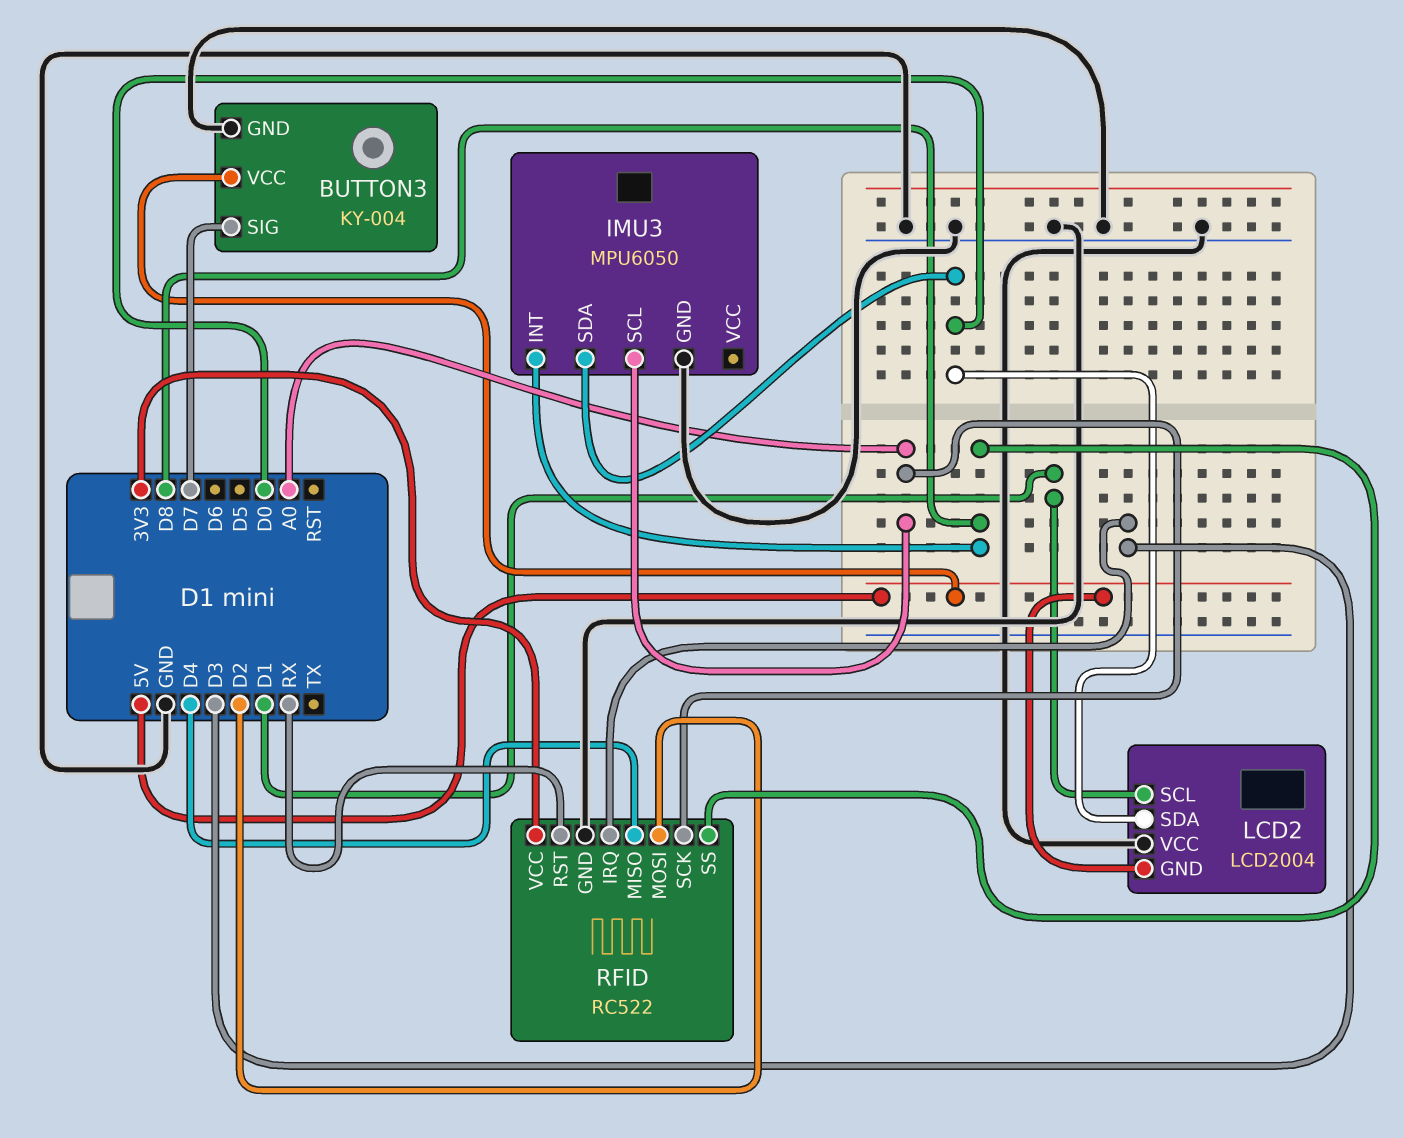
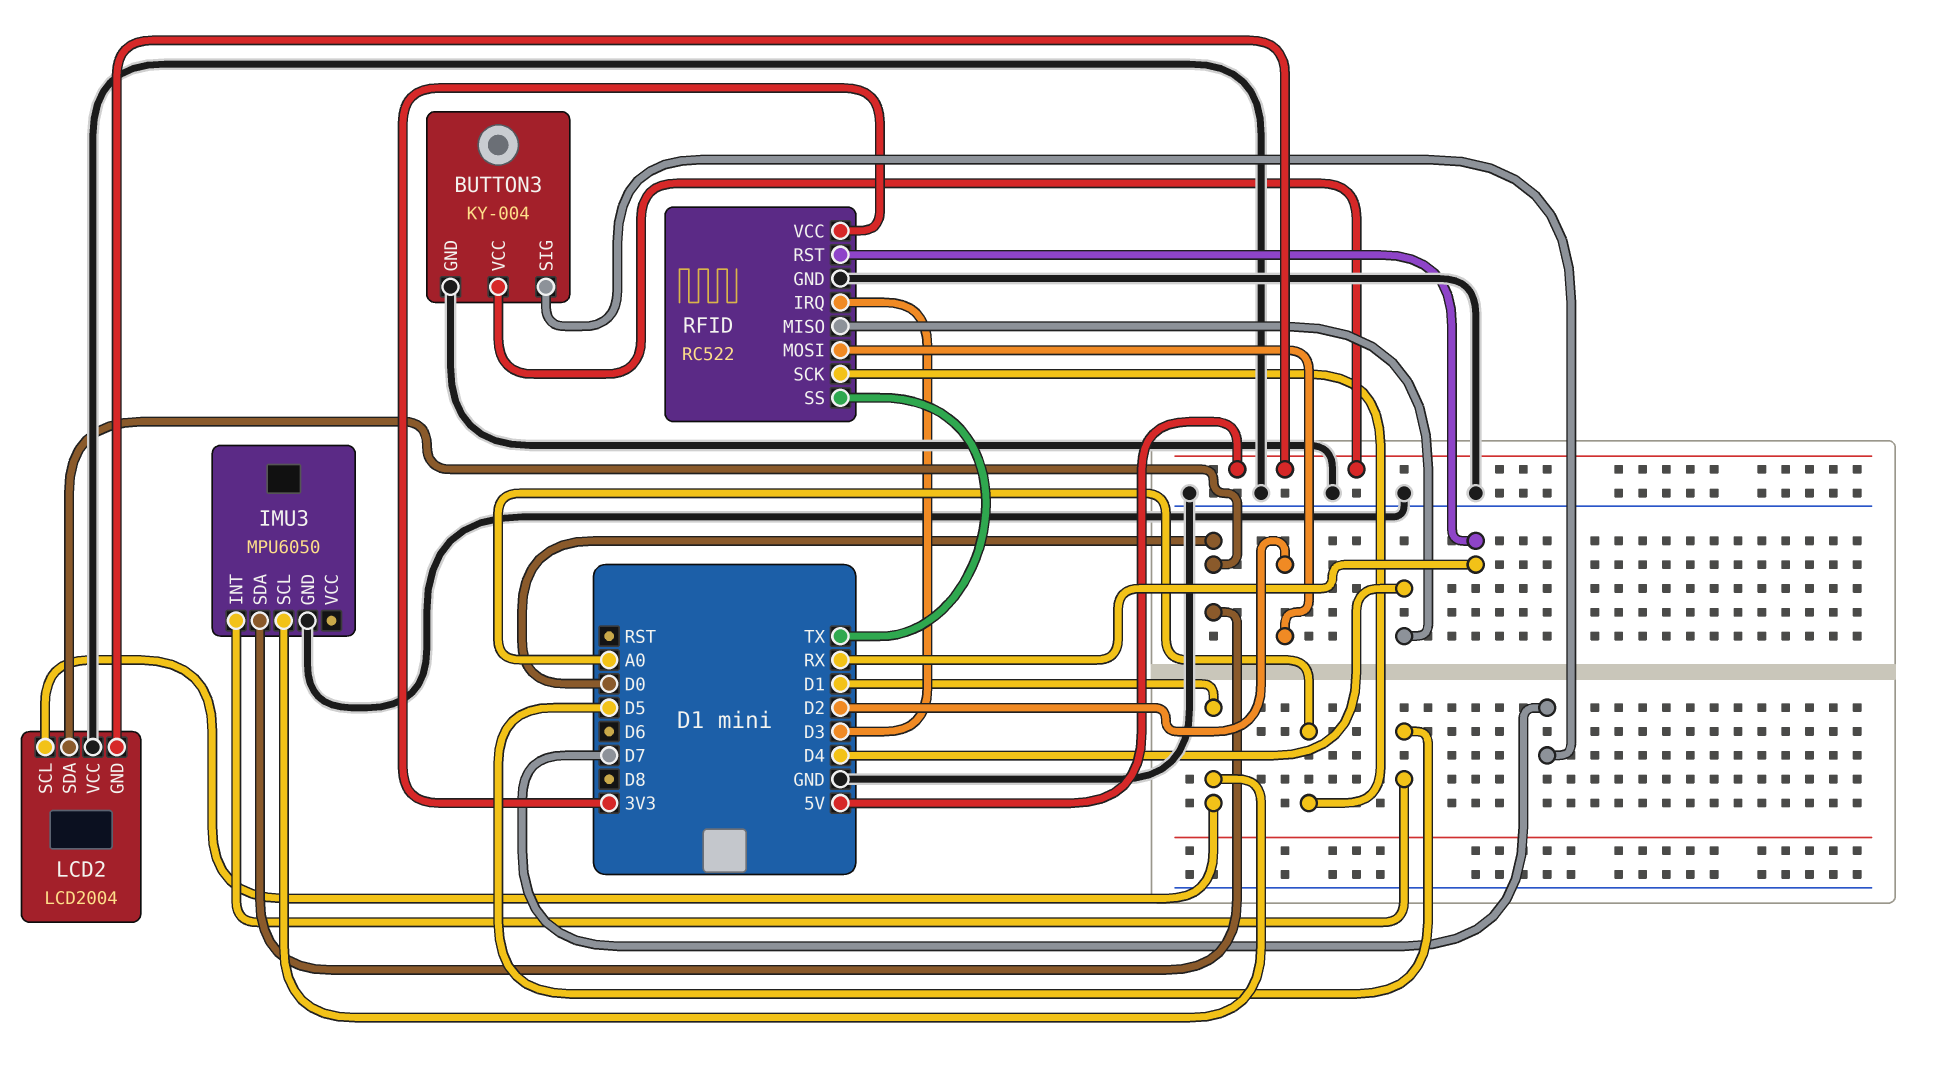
IMU3 pin INT: D8 -> D5
IMU3 pin SCL: A0 -> D1
RFID pin SS: D8 -> TX

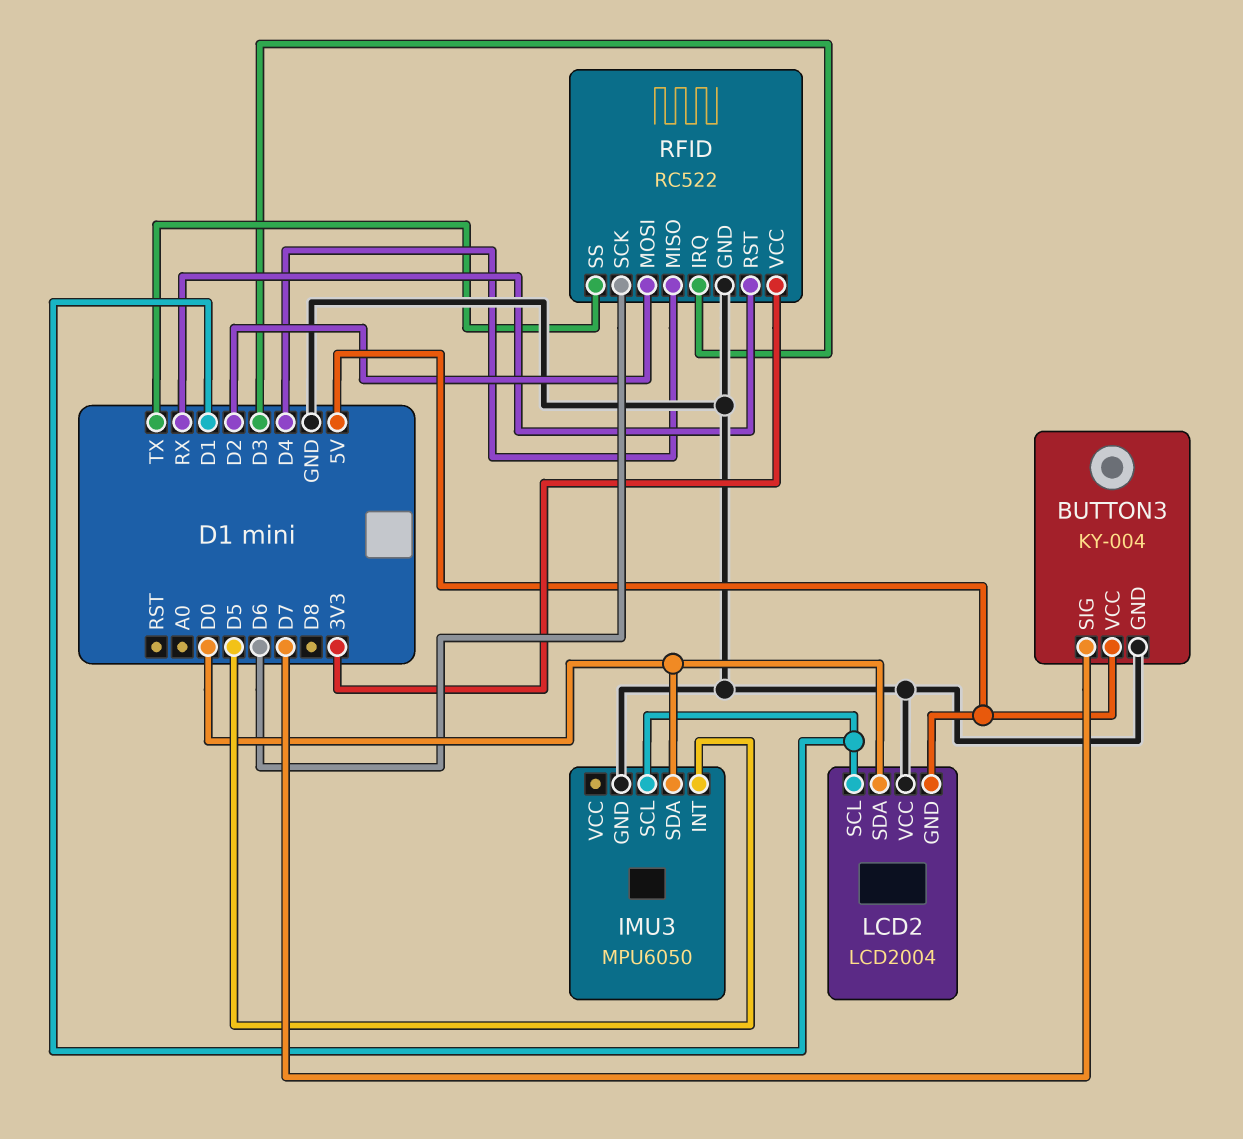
RFID pin SCK: A0 -> D6

